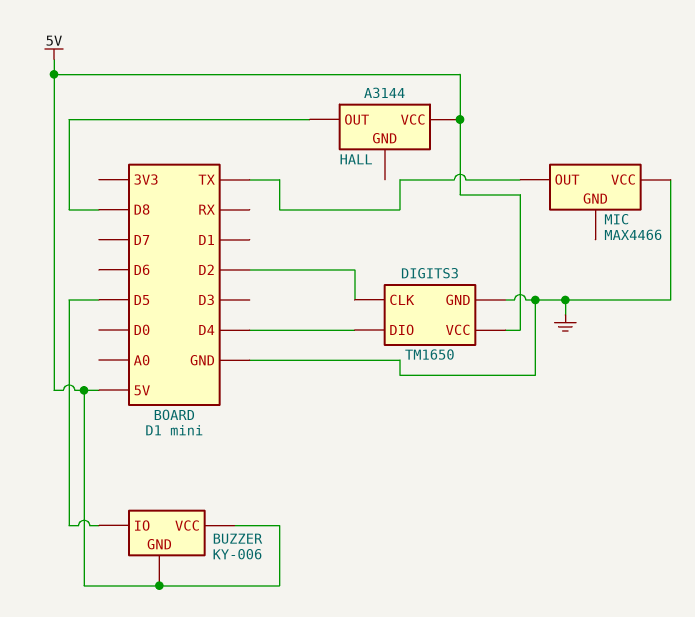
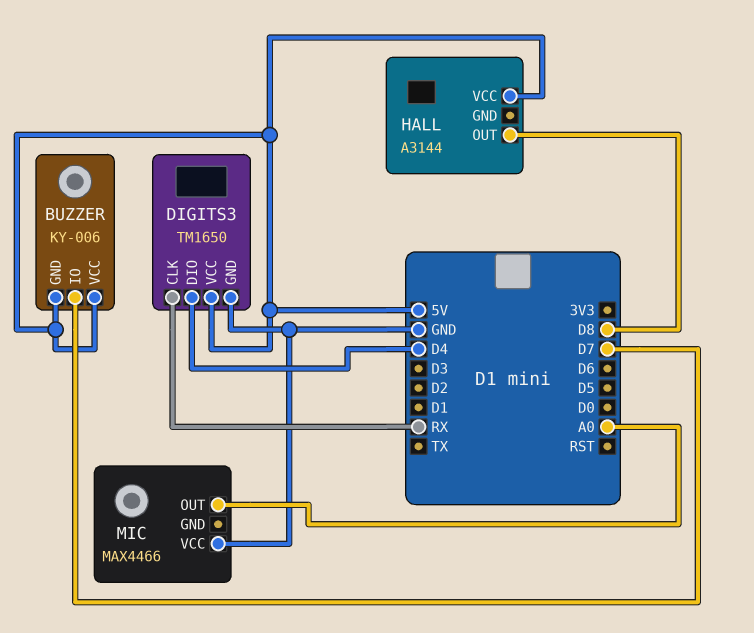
BUZZER pin IO: D5 -> D7
DIGITS3 pin CLK: D2 -> RX
MIC pin OUT: TX -> A0

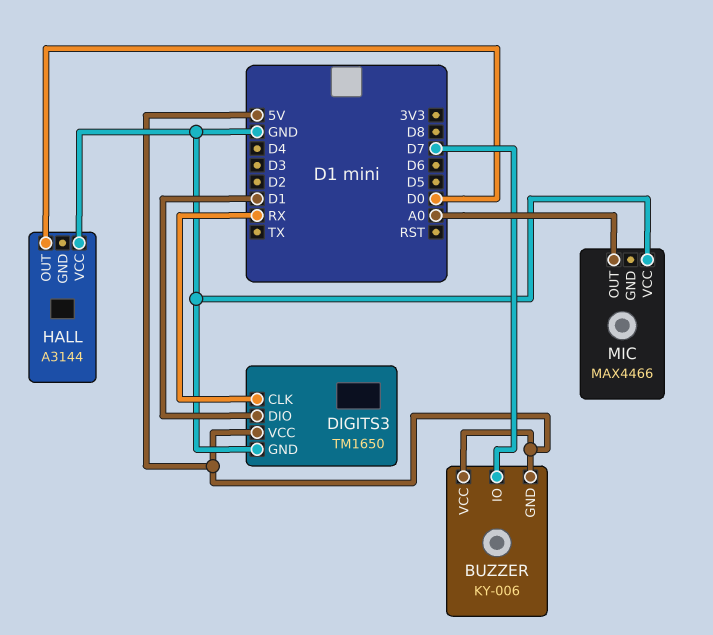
DIGITS3 pin DIO: D4 -> D1
HALL pin OUT: D8 -> D0
HALL pin VCC: 5V -> GND

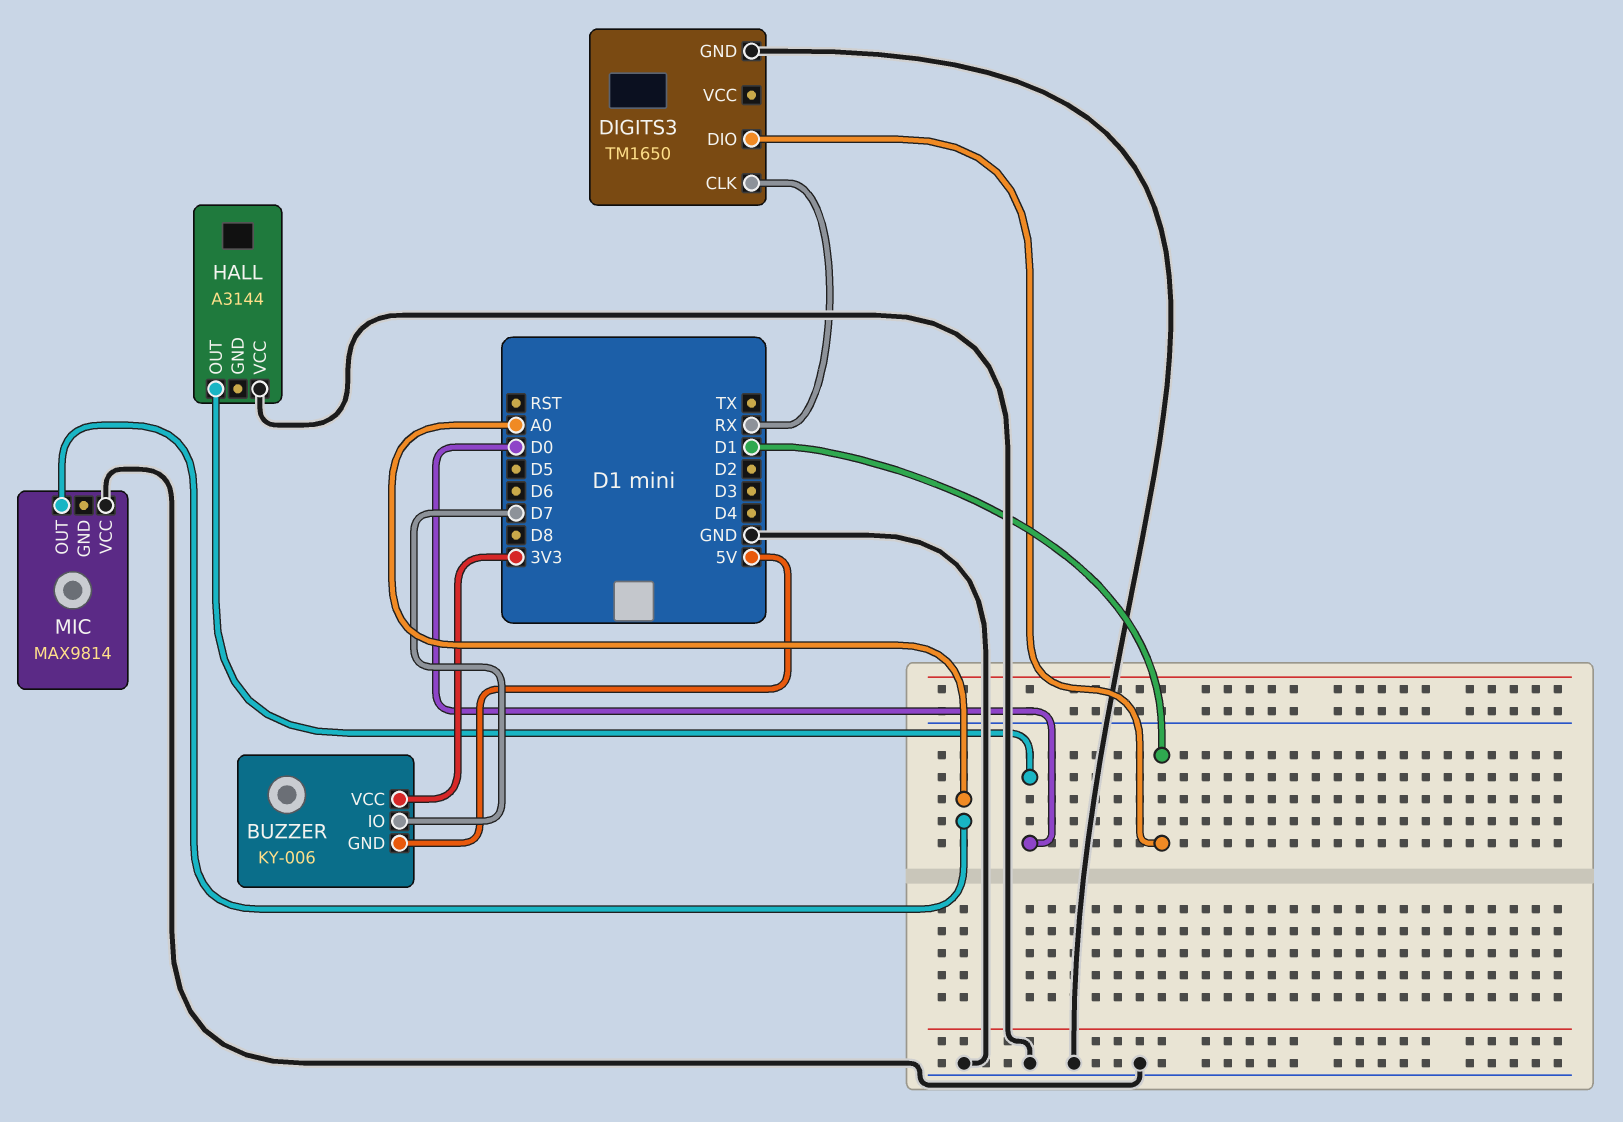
BUZZER pin VCC: 5V -> 3V3
DIGITS3 pin VCC: 5V -> none
MIC: MAX4466 -> MAX9814

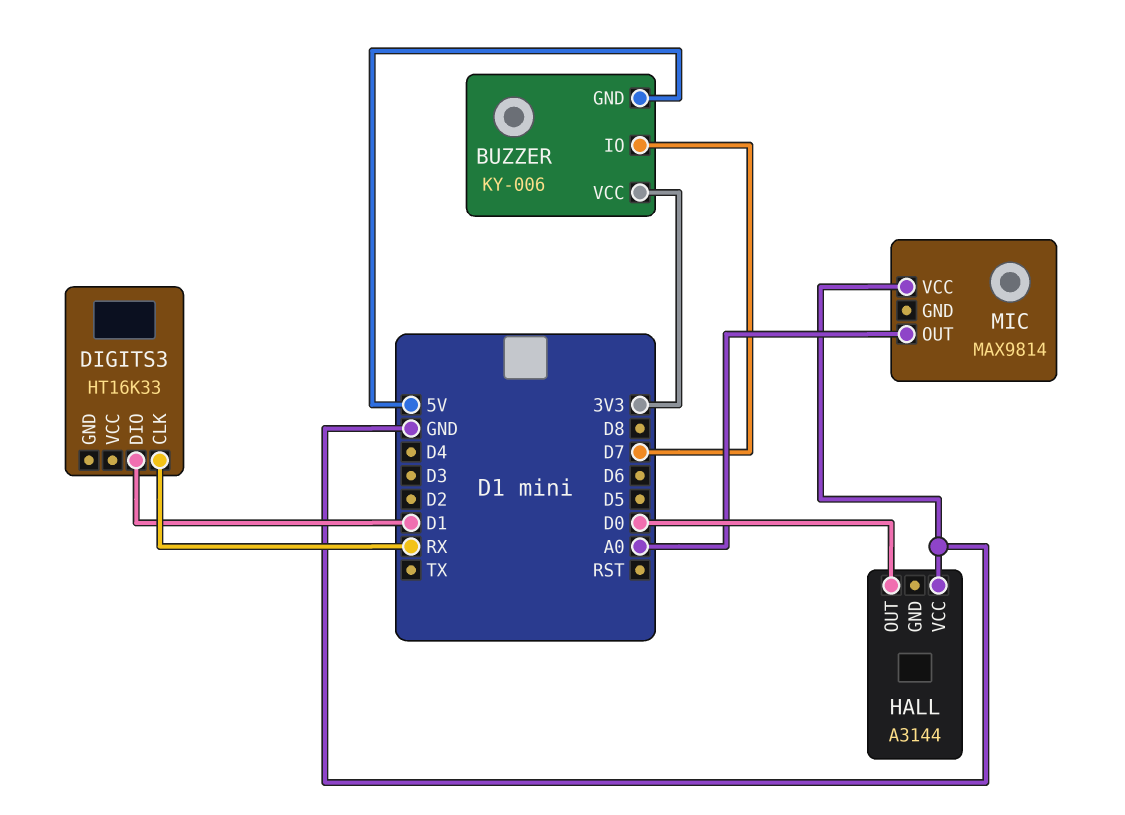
DIGITS3: TM1650 -> HT16K33
DIGITS3 pin GND: GND -> none

